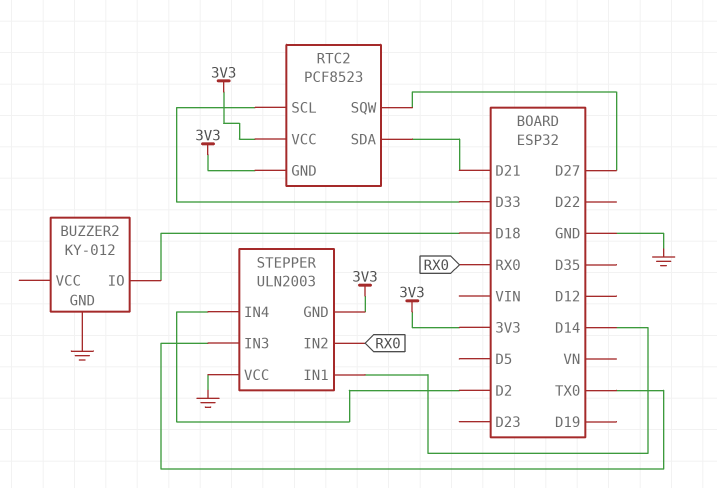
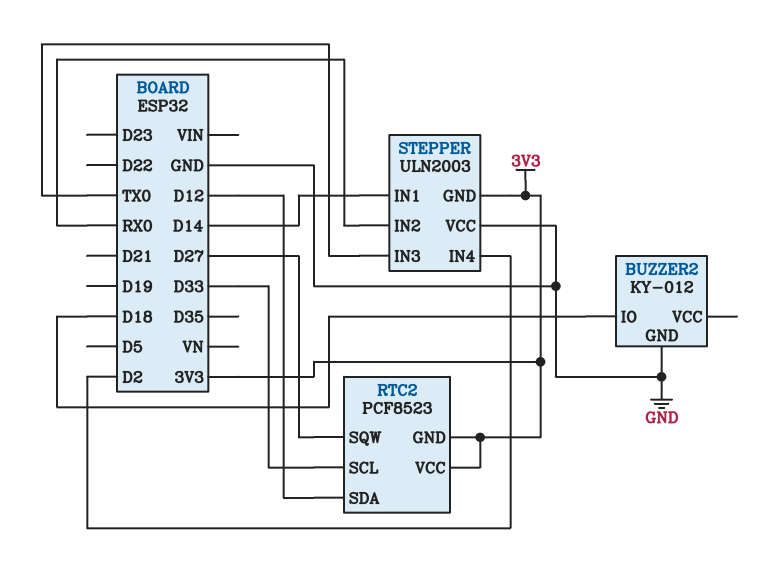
RTC2 pin SDA: D21 -> D12

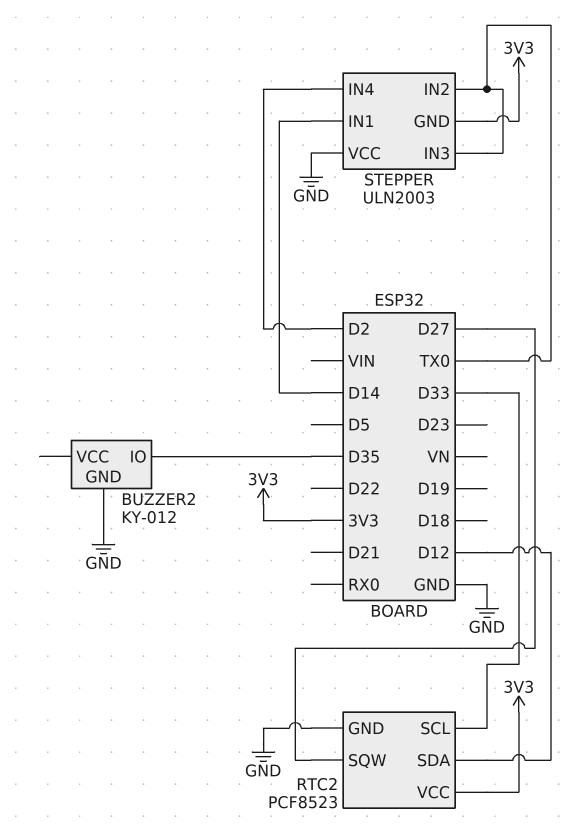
BUZZER2 pin IO: D18 -> D35
RTC2 pin GND: 3V3 -> GND
STEPPER pin IN2: RX0 -> TX0

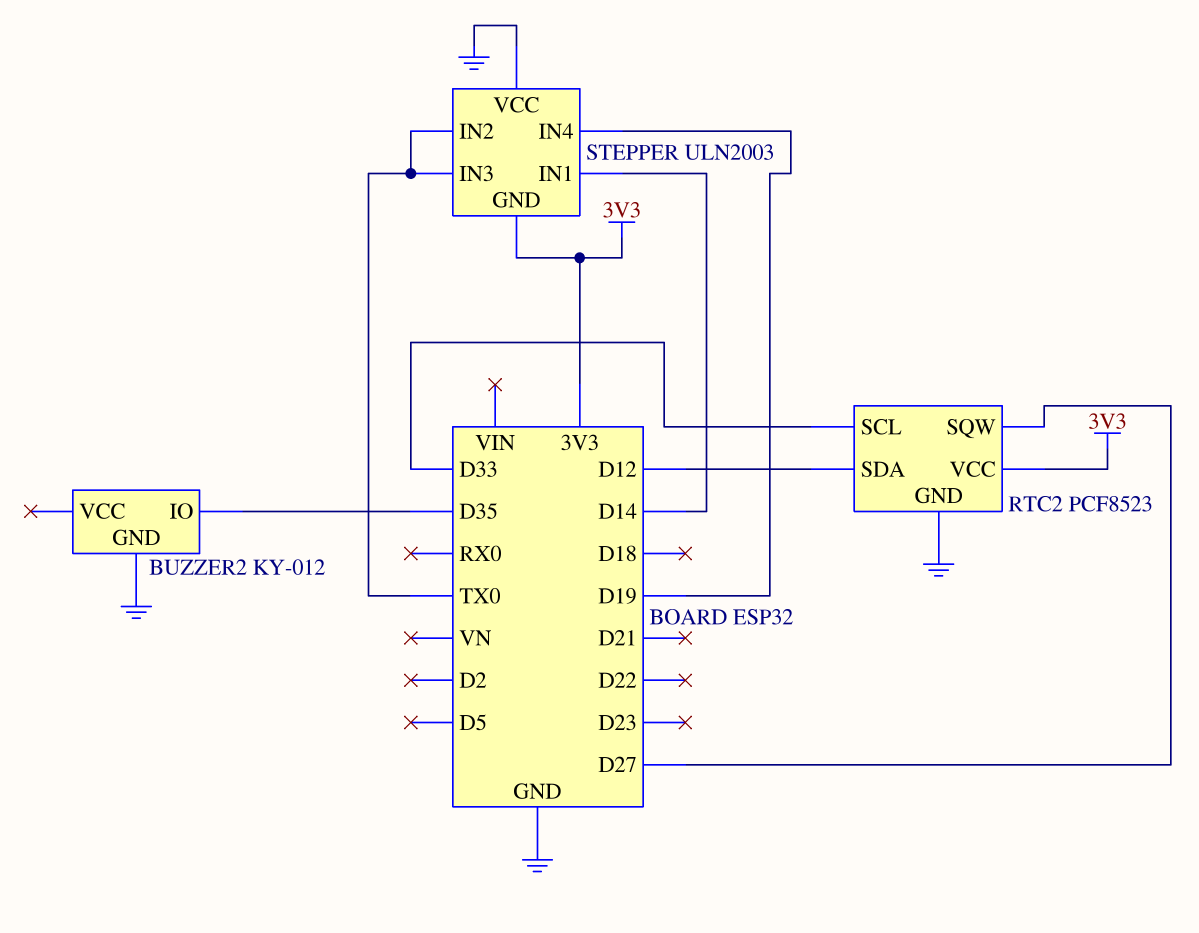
STEPPER pin IN4: D2 -> D19

